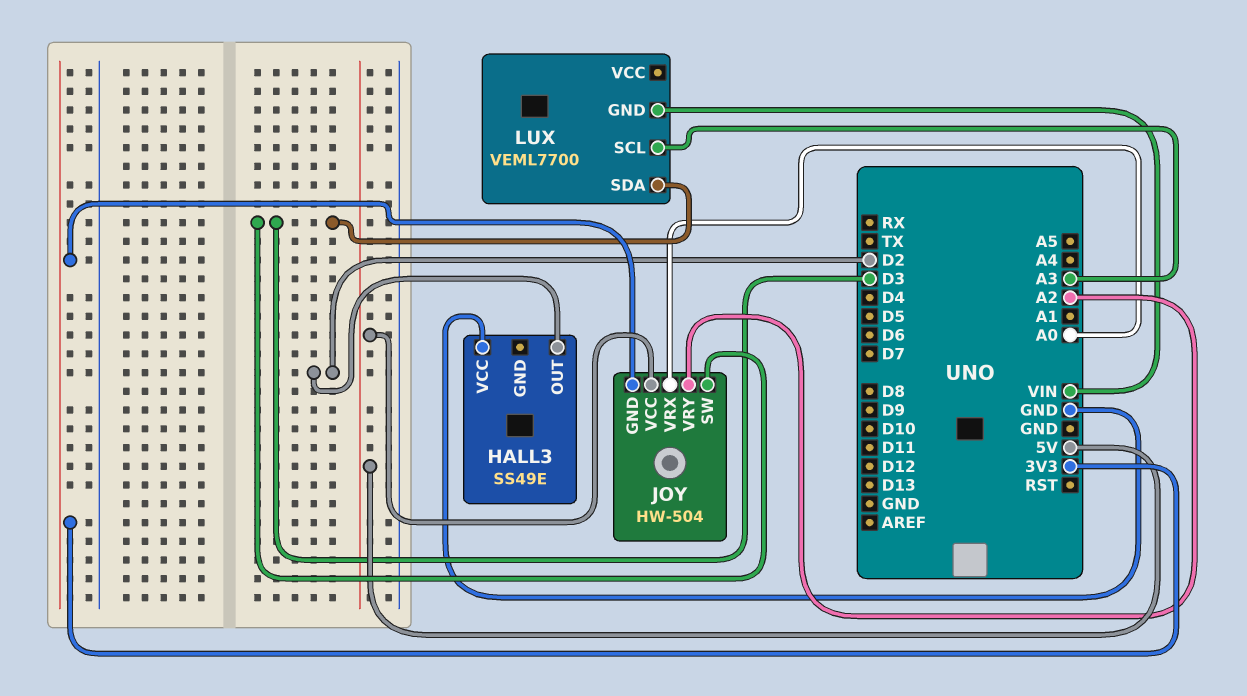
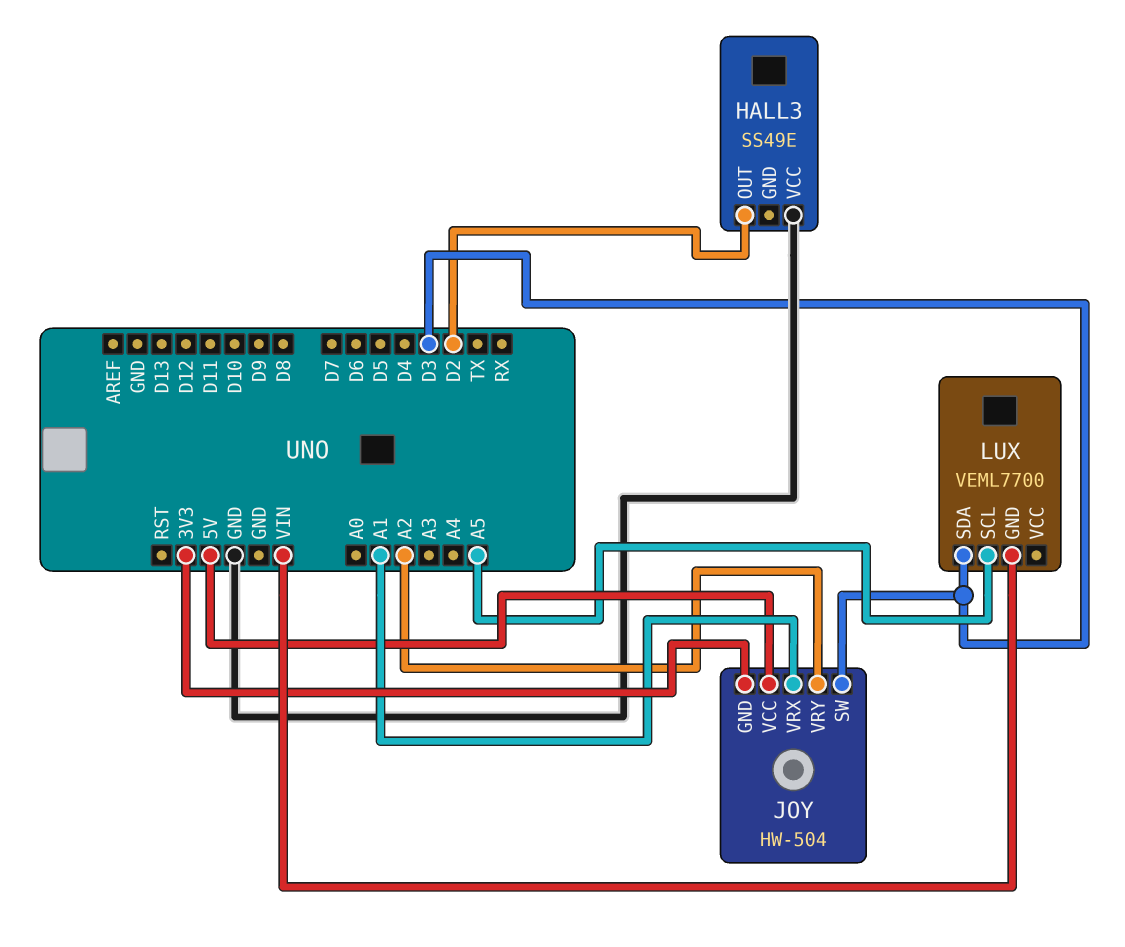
JOY pin VRX: A0 -> A1
LUX pin SCL: A3 -> A5

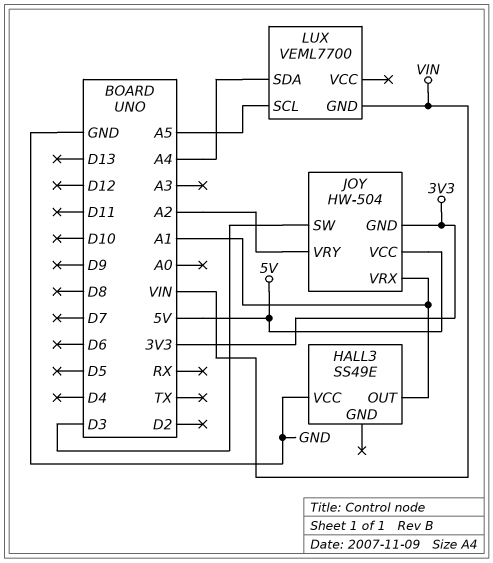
HALL3 pin OUT: D2 -> A1
LUX pin SDA: D3 -> A4

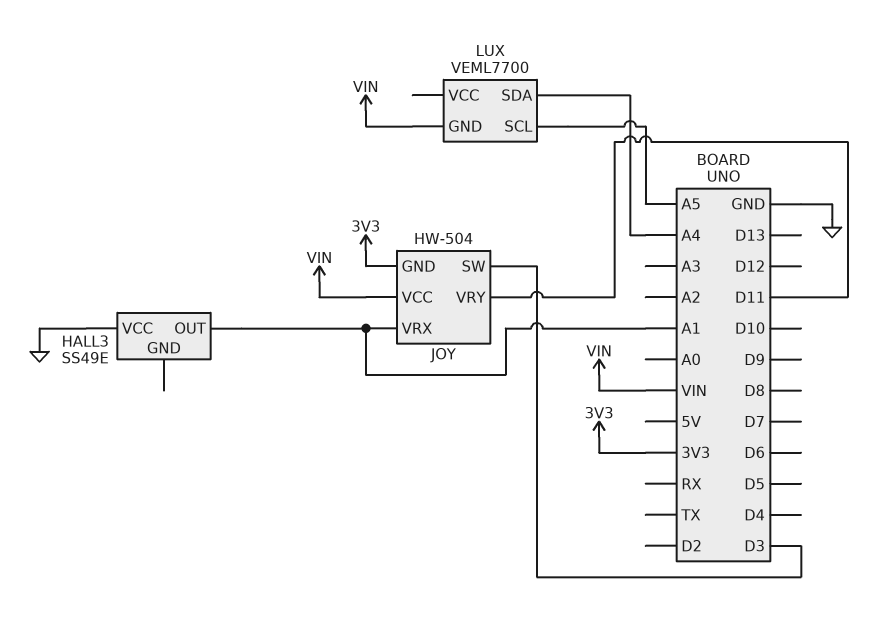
JOY pin VCC: 5V -> VIN
JOY pin VRY: A2 -> D11

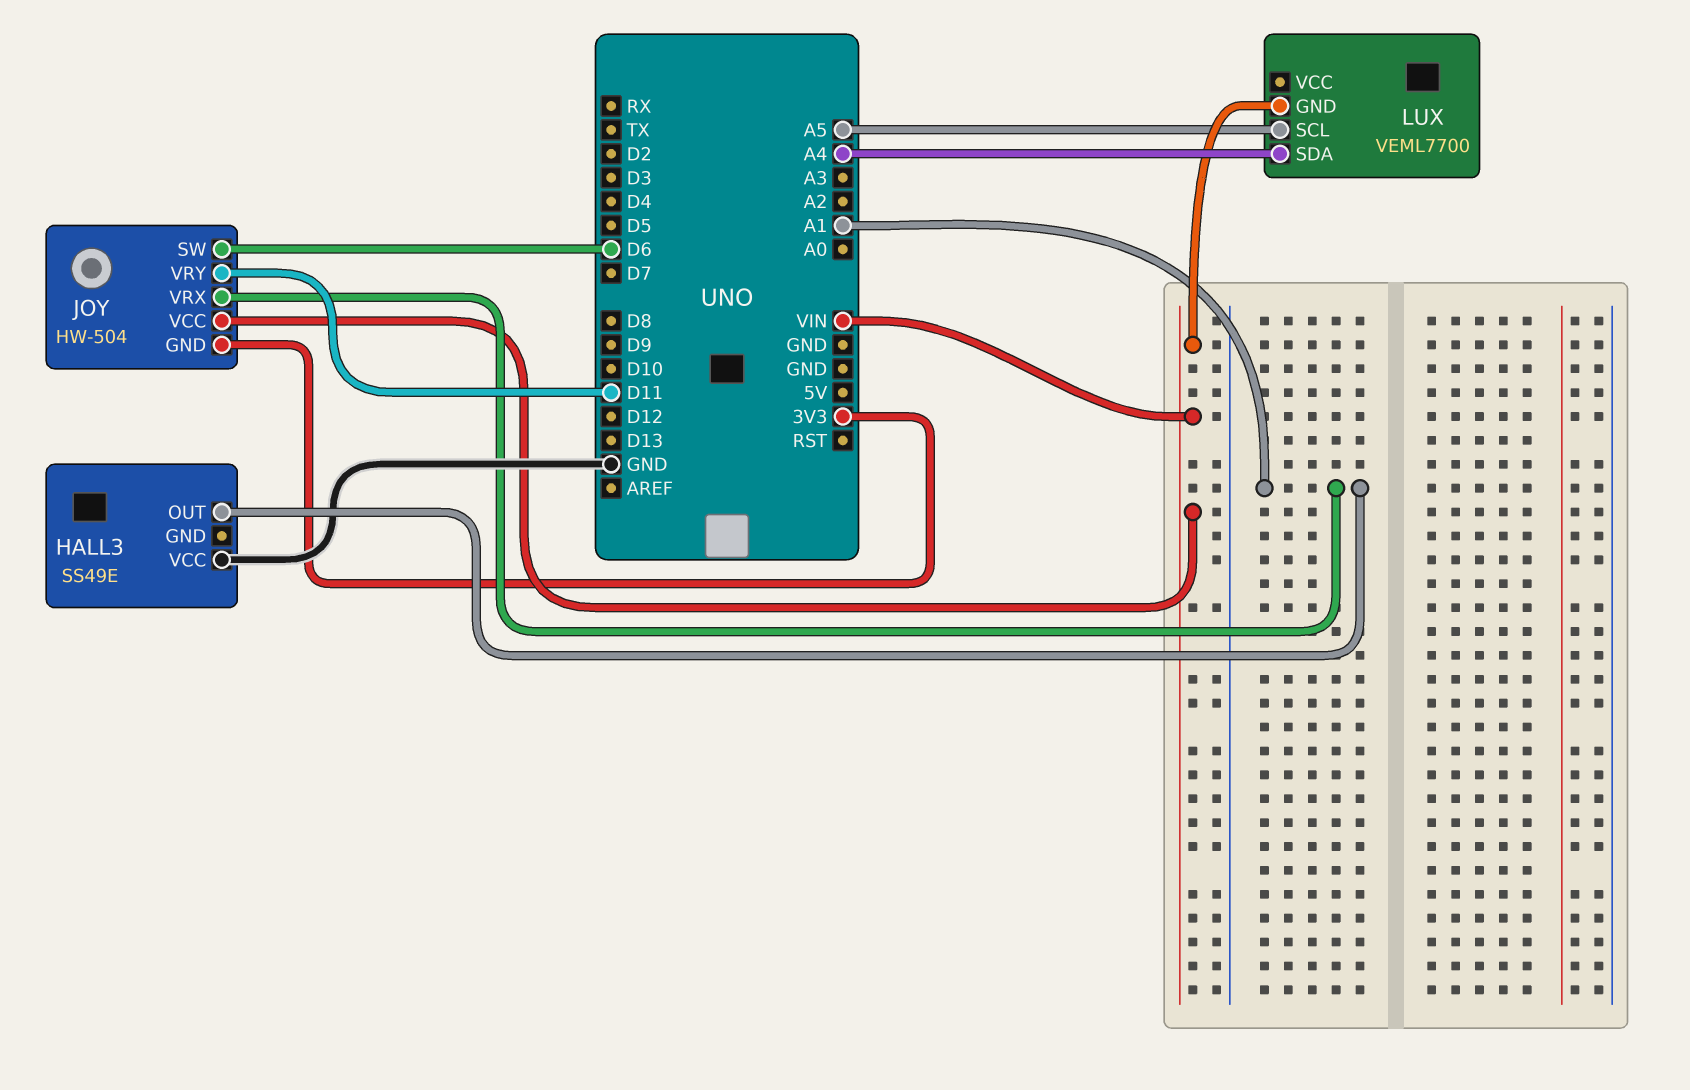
JOY pin SW: D3 -> D6

